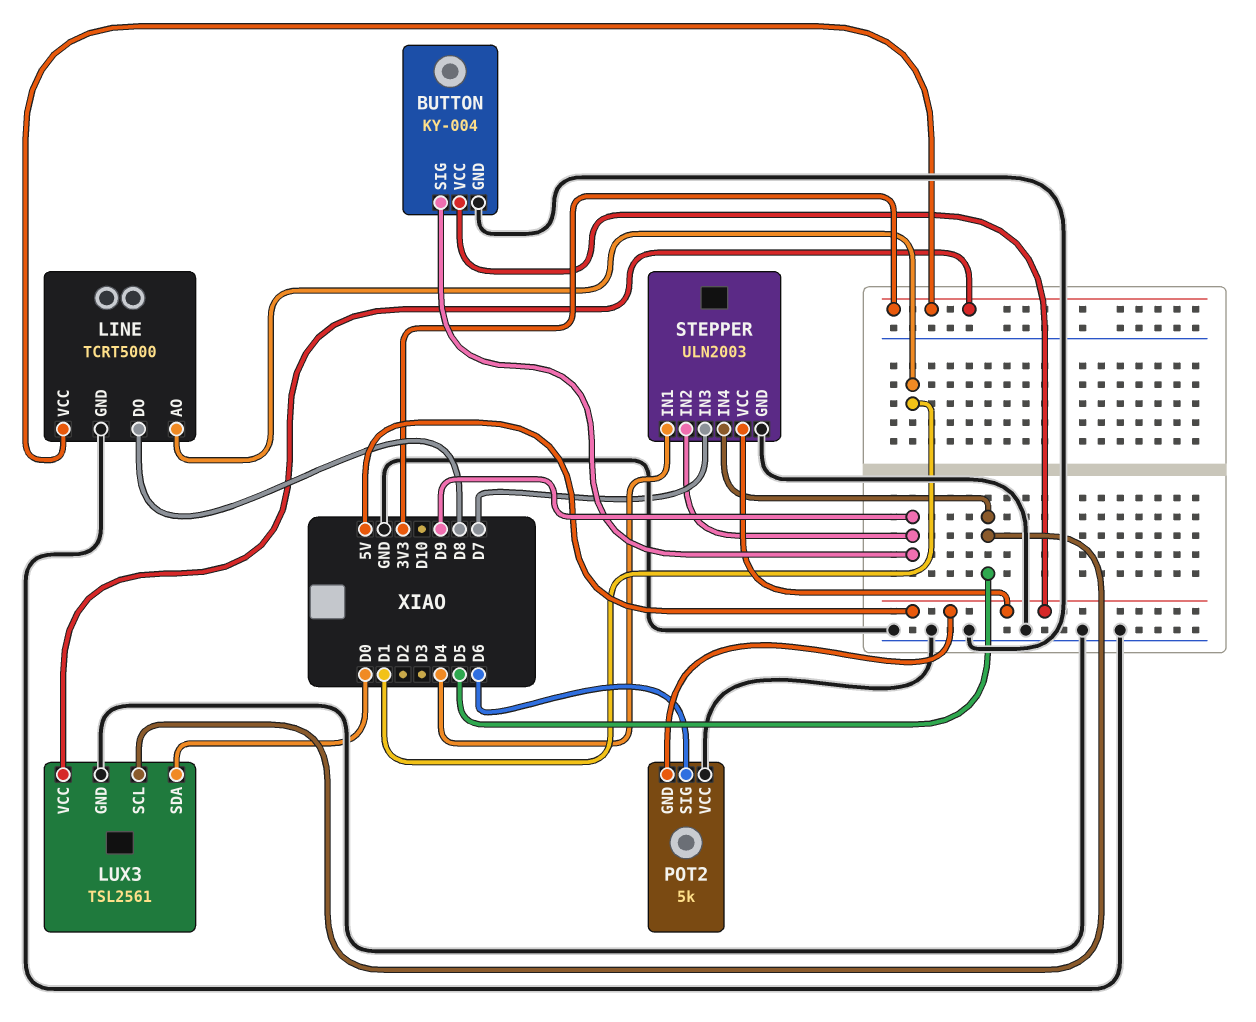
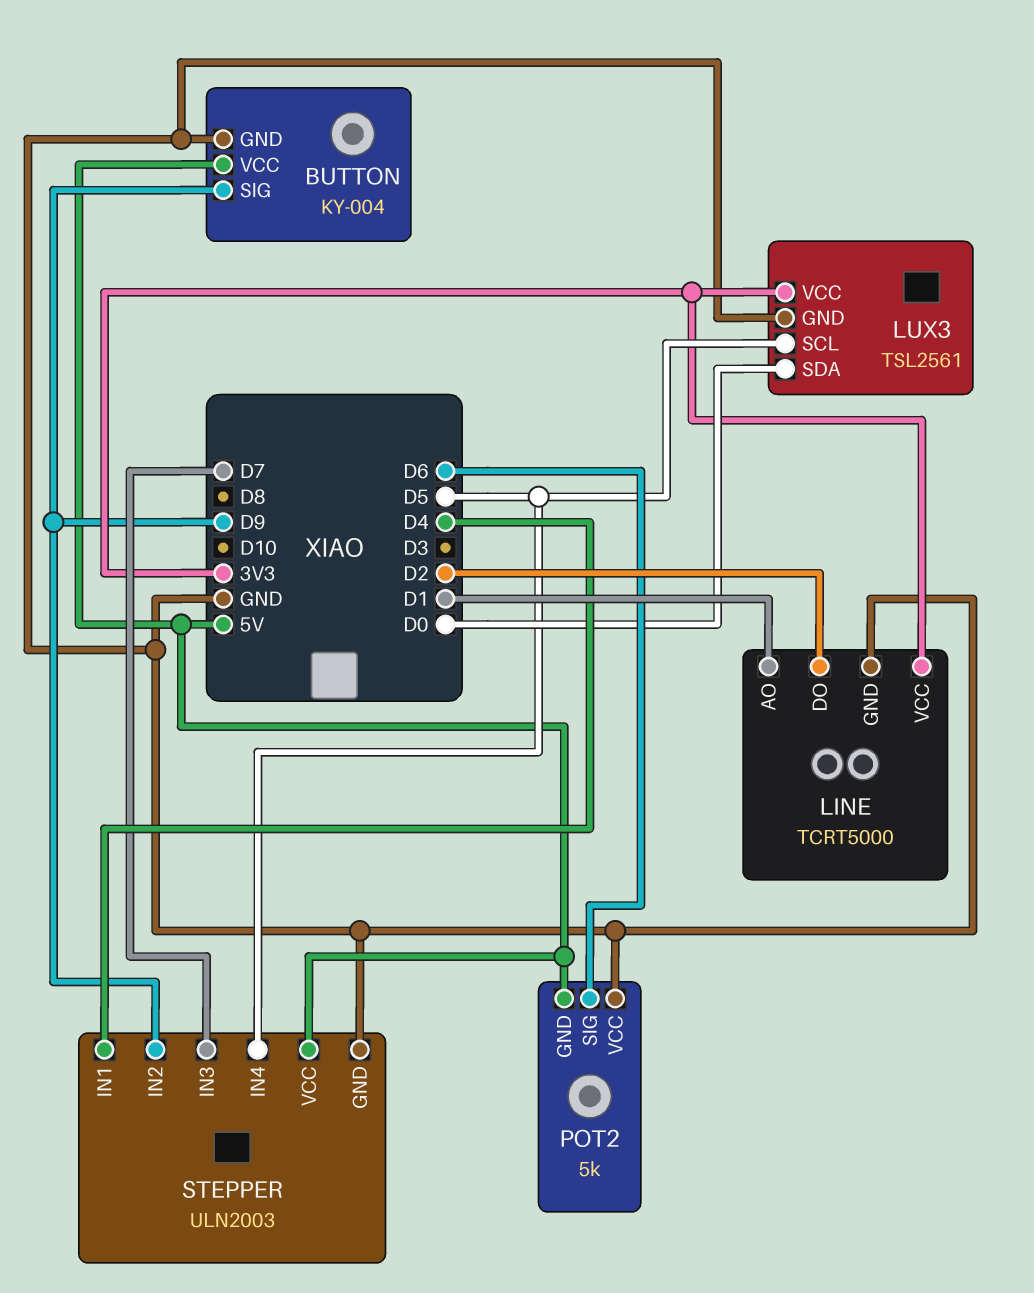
LINE pin DO: D8 -> D2

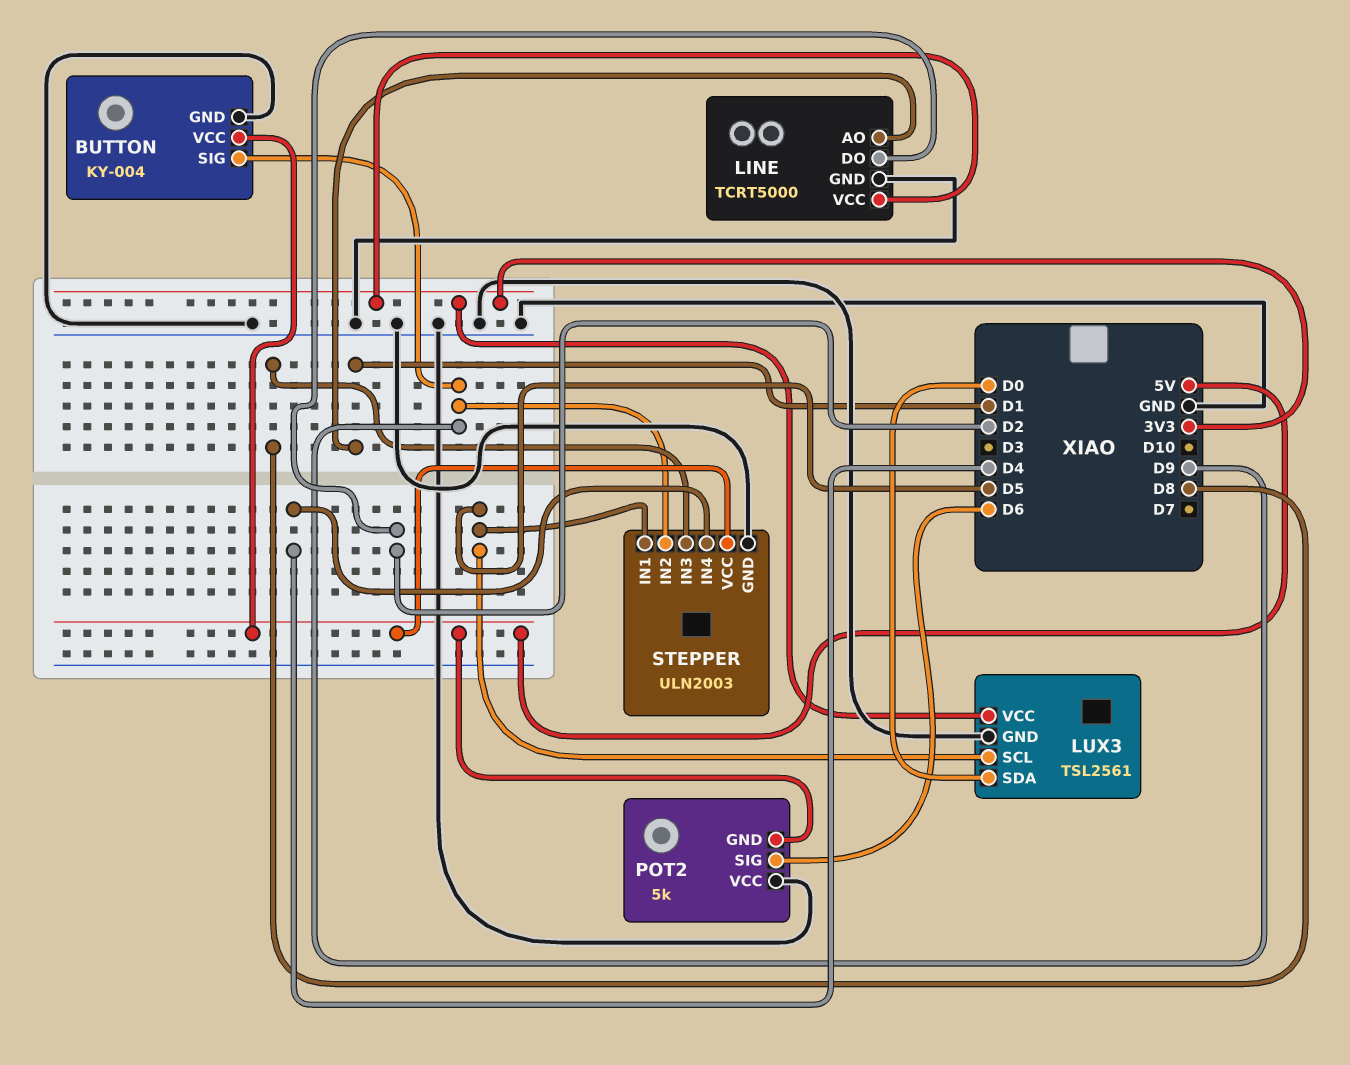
STEPPER pin IN1: D4 -> D5
STEPPER pin IN3: D7 -> D8
STEPPER pin IN4: D5 -> D4

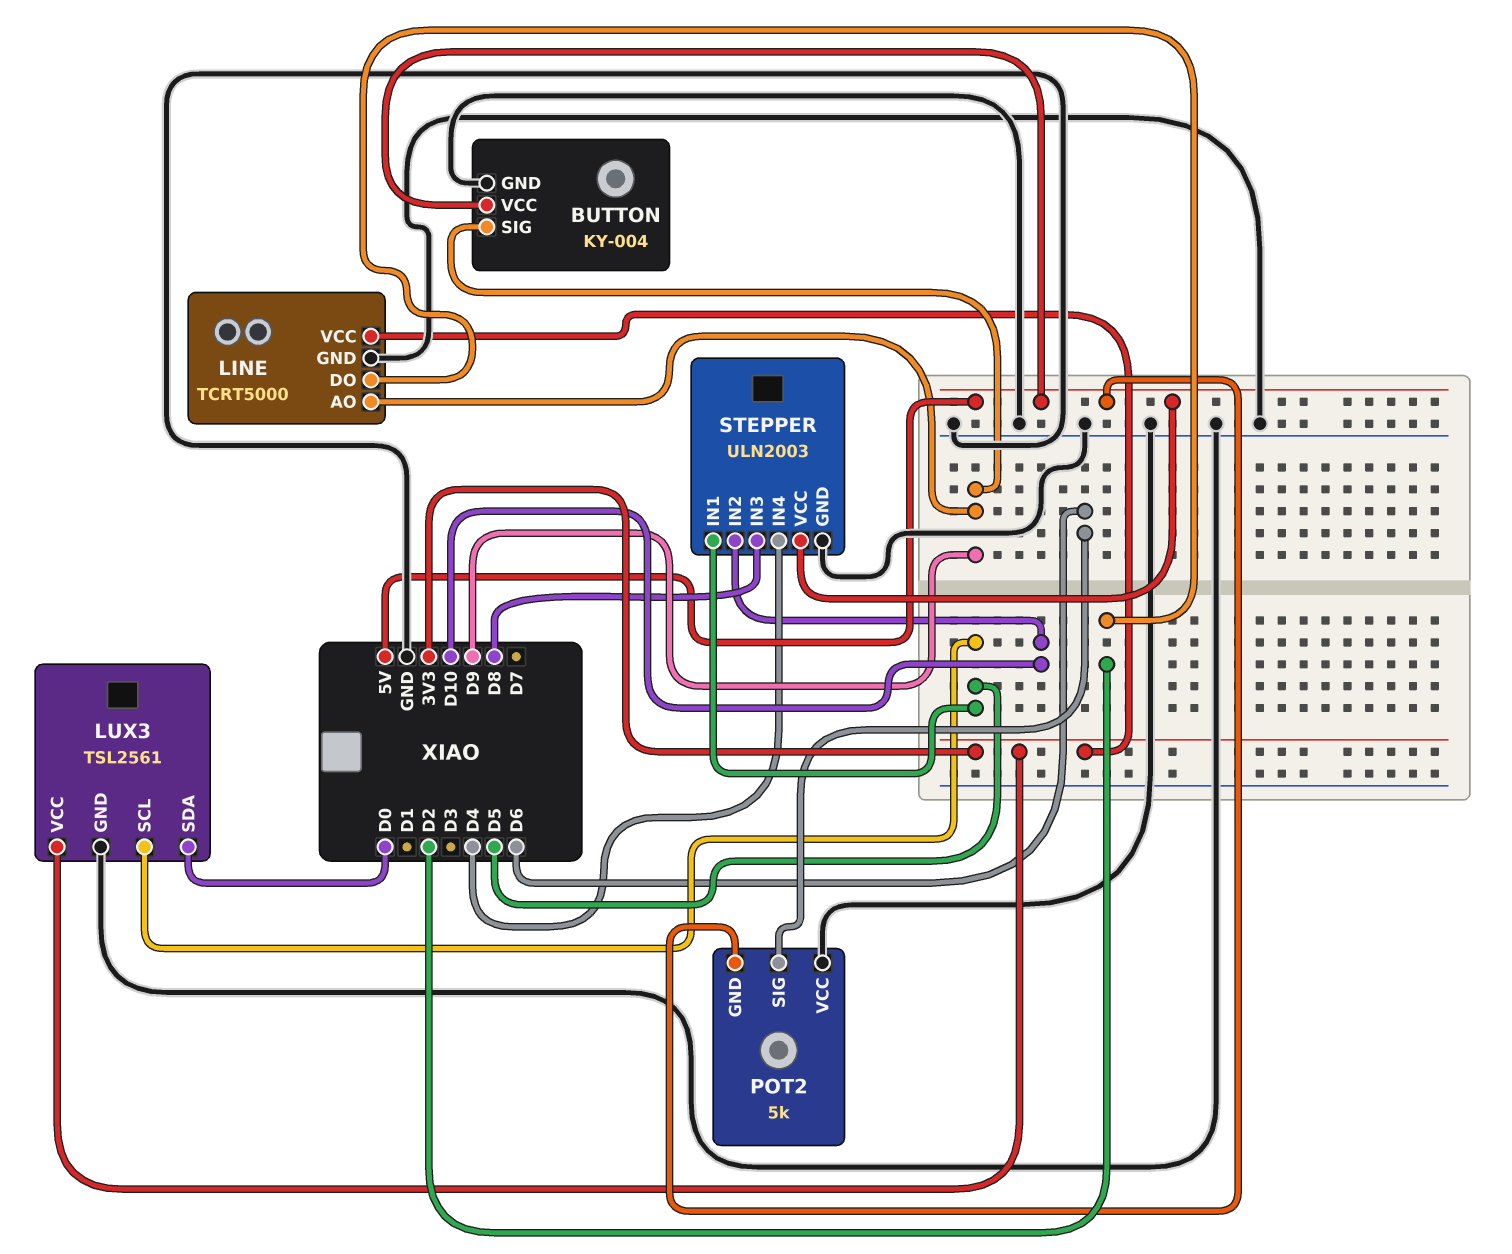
LINE pin AO: D1 -> D9
STEPPER pin IN2: D9 -> D10

